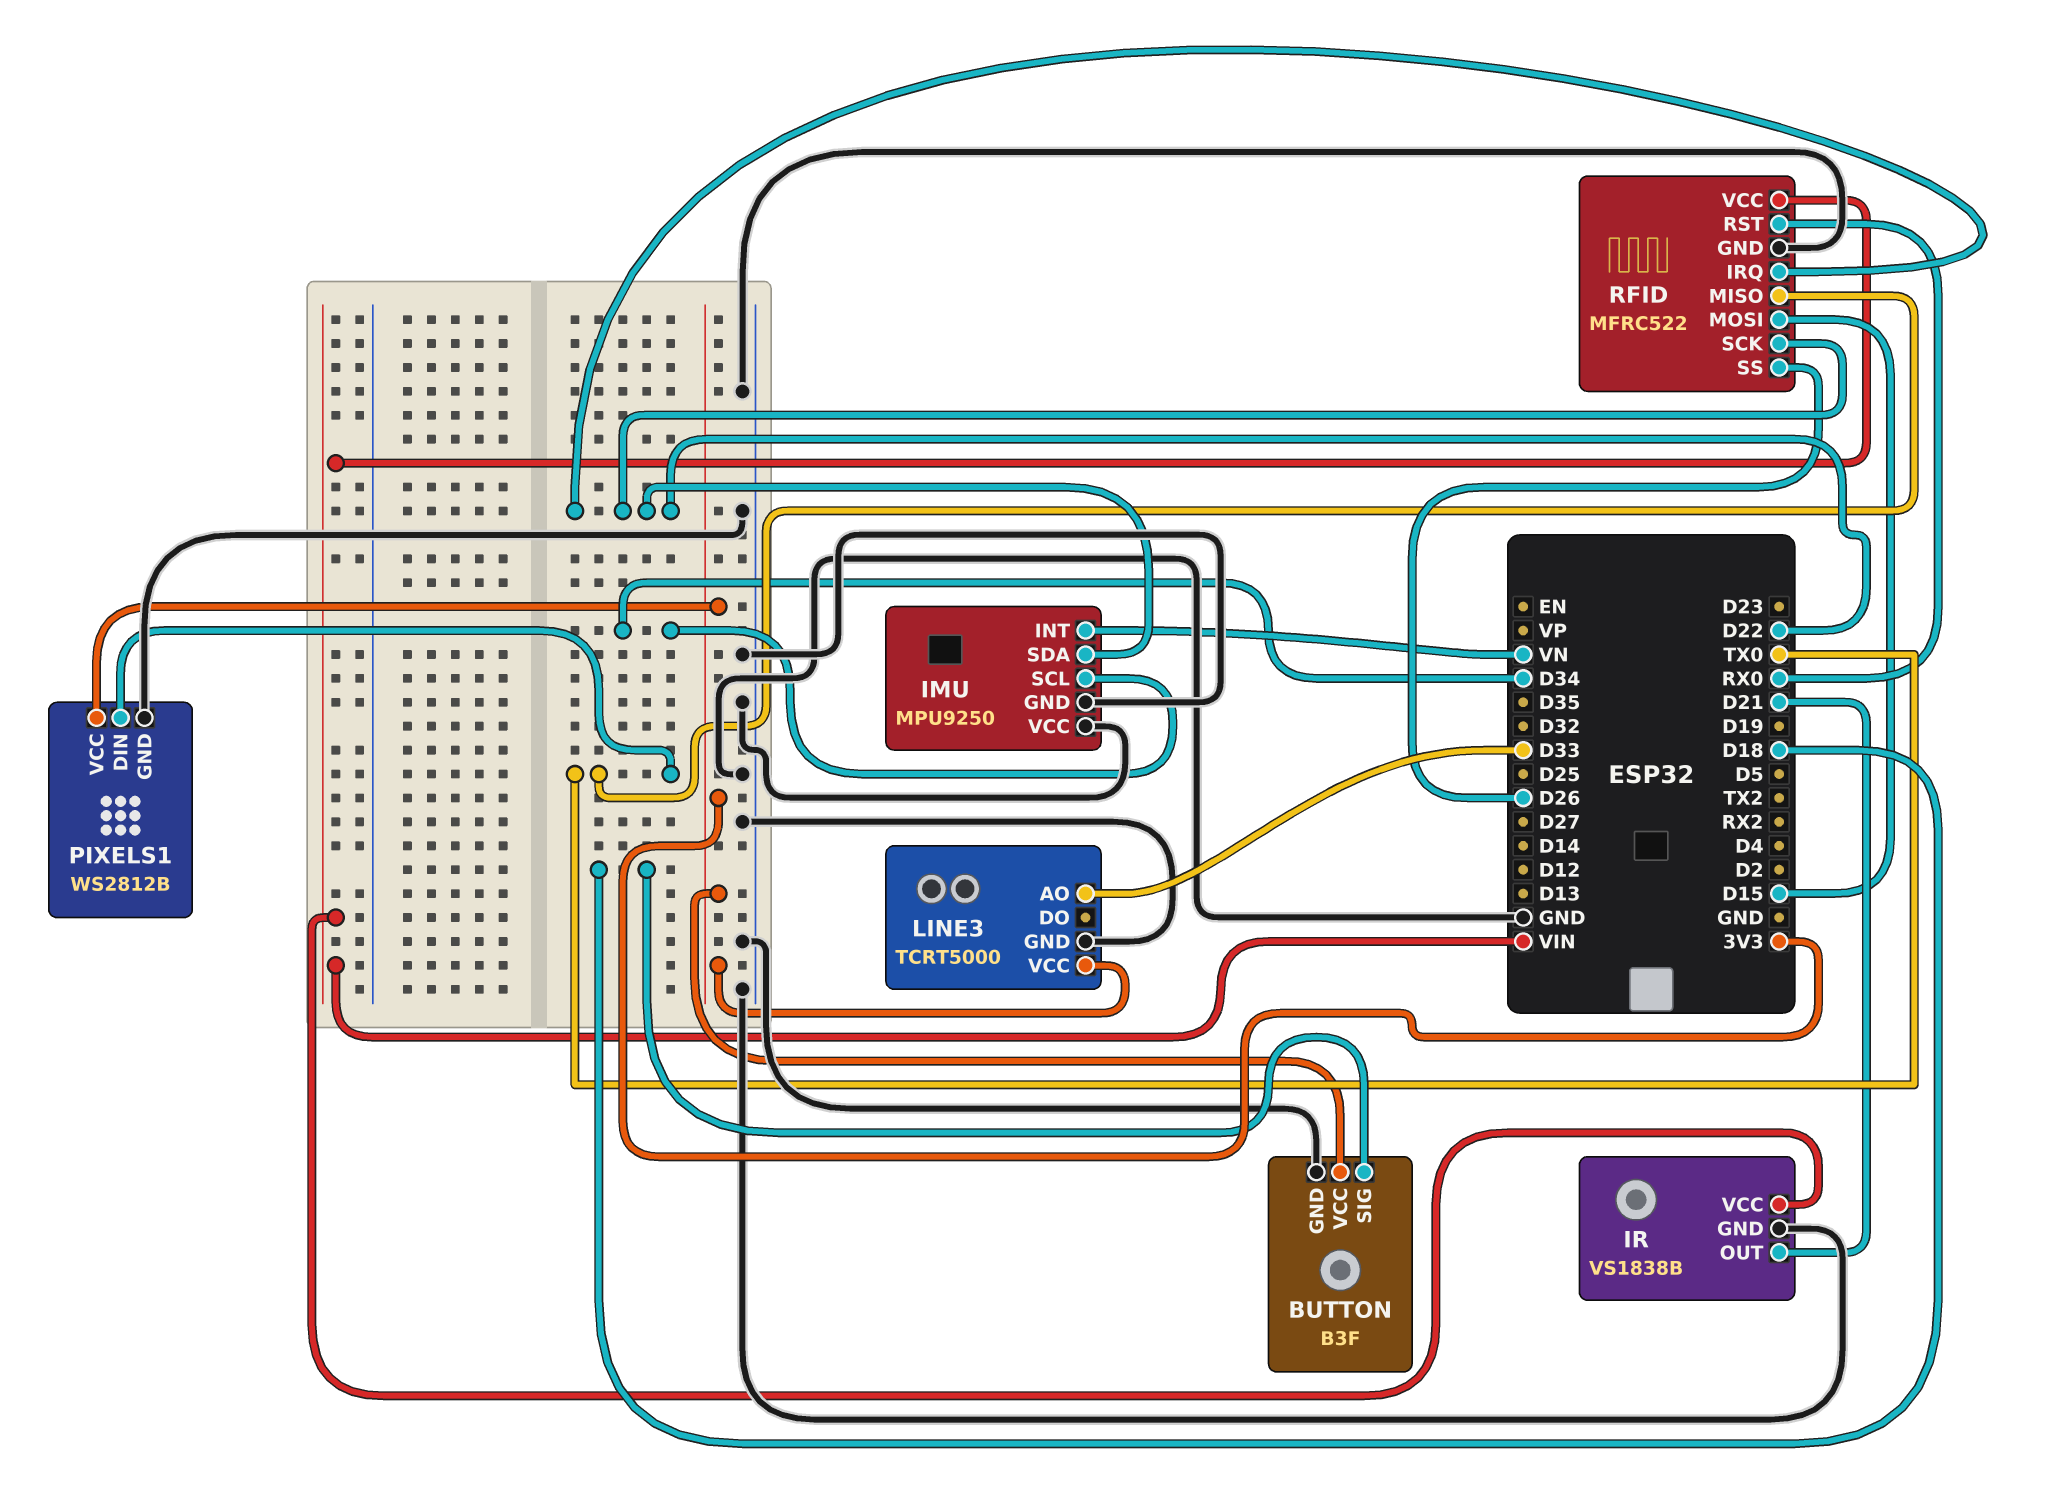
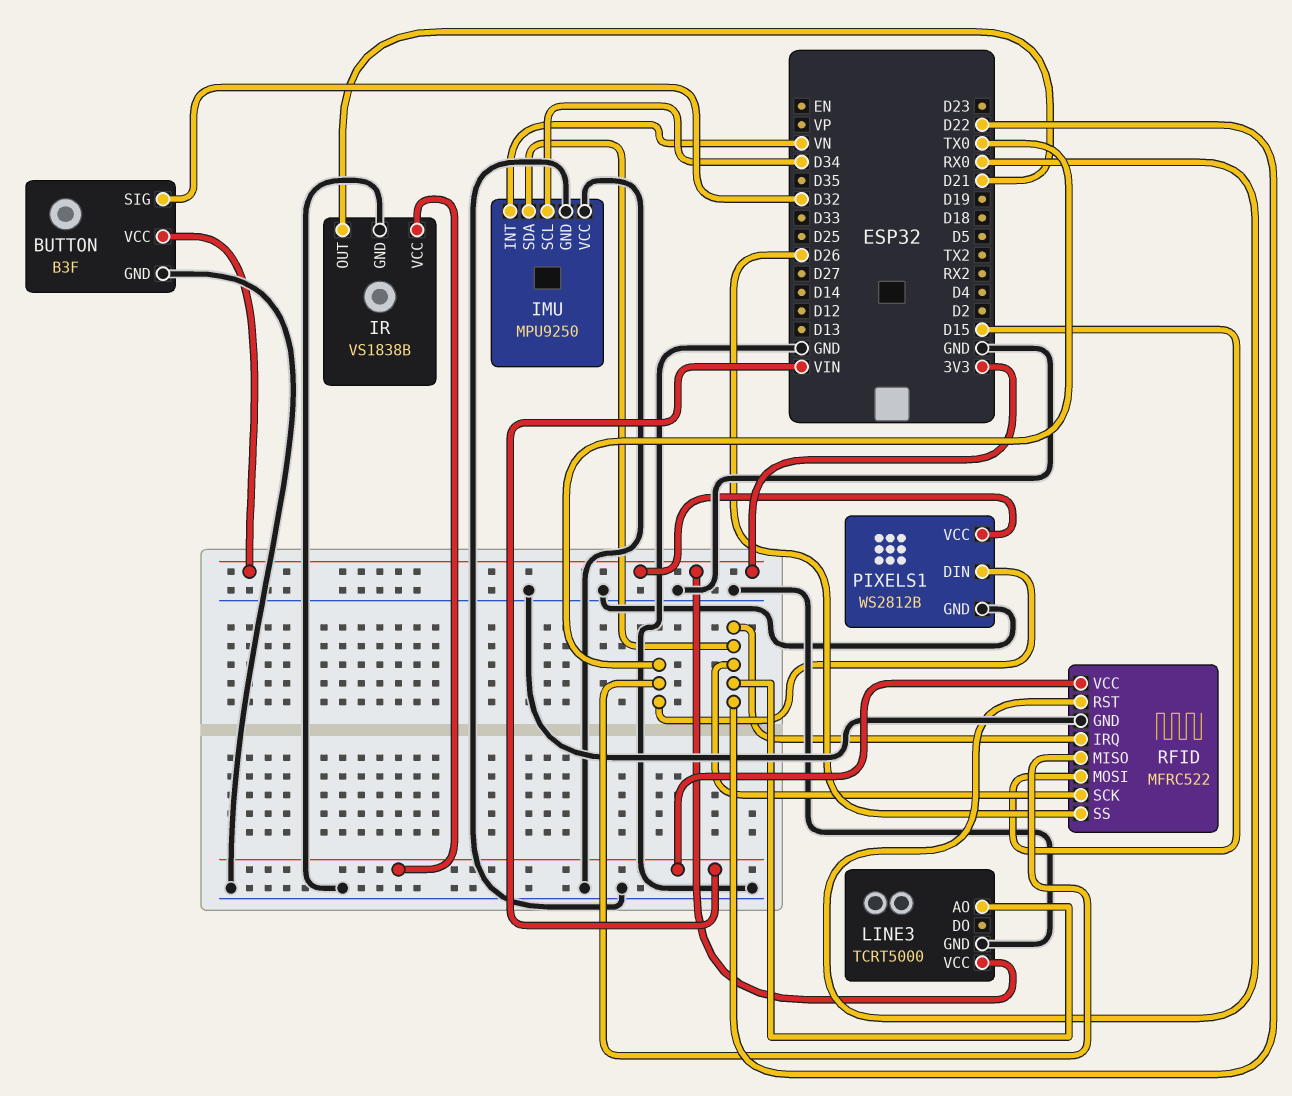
BUTTON pin SIG: D18 -> D32
LINE3 pin AO: D33 -> D22

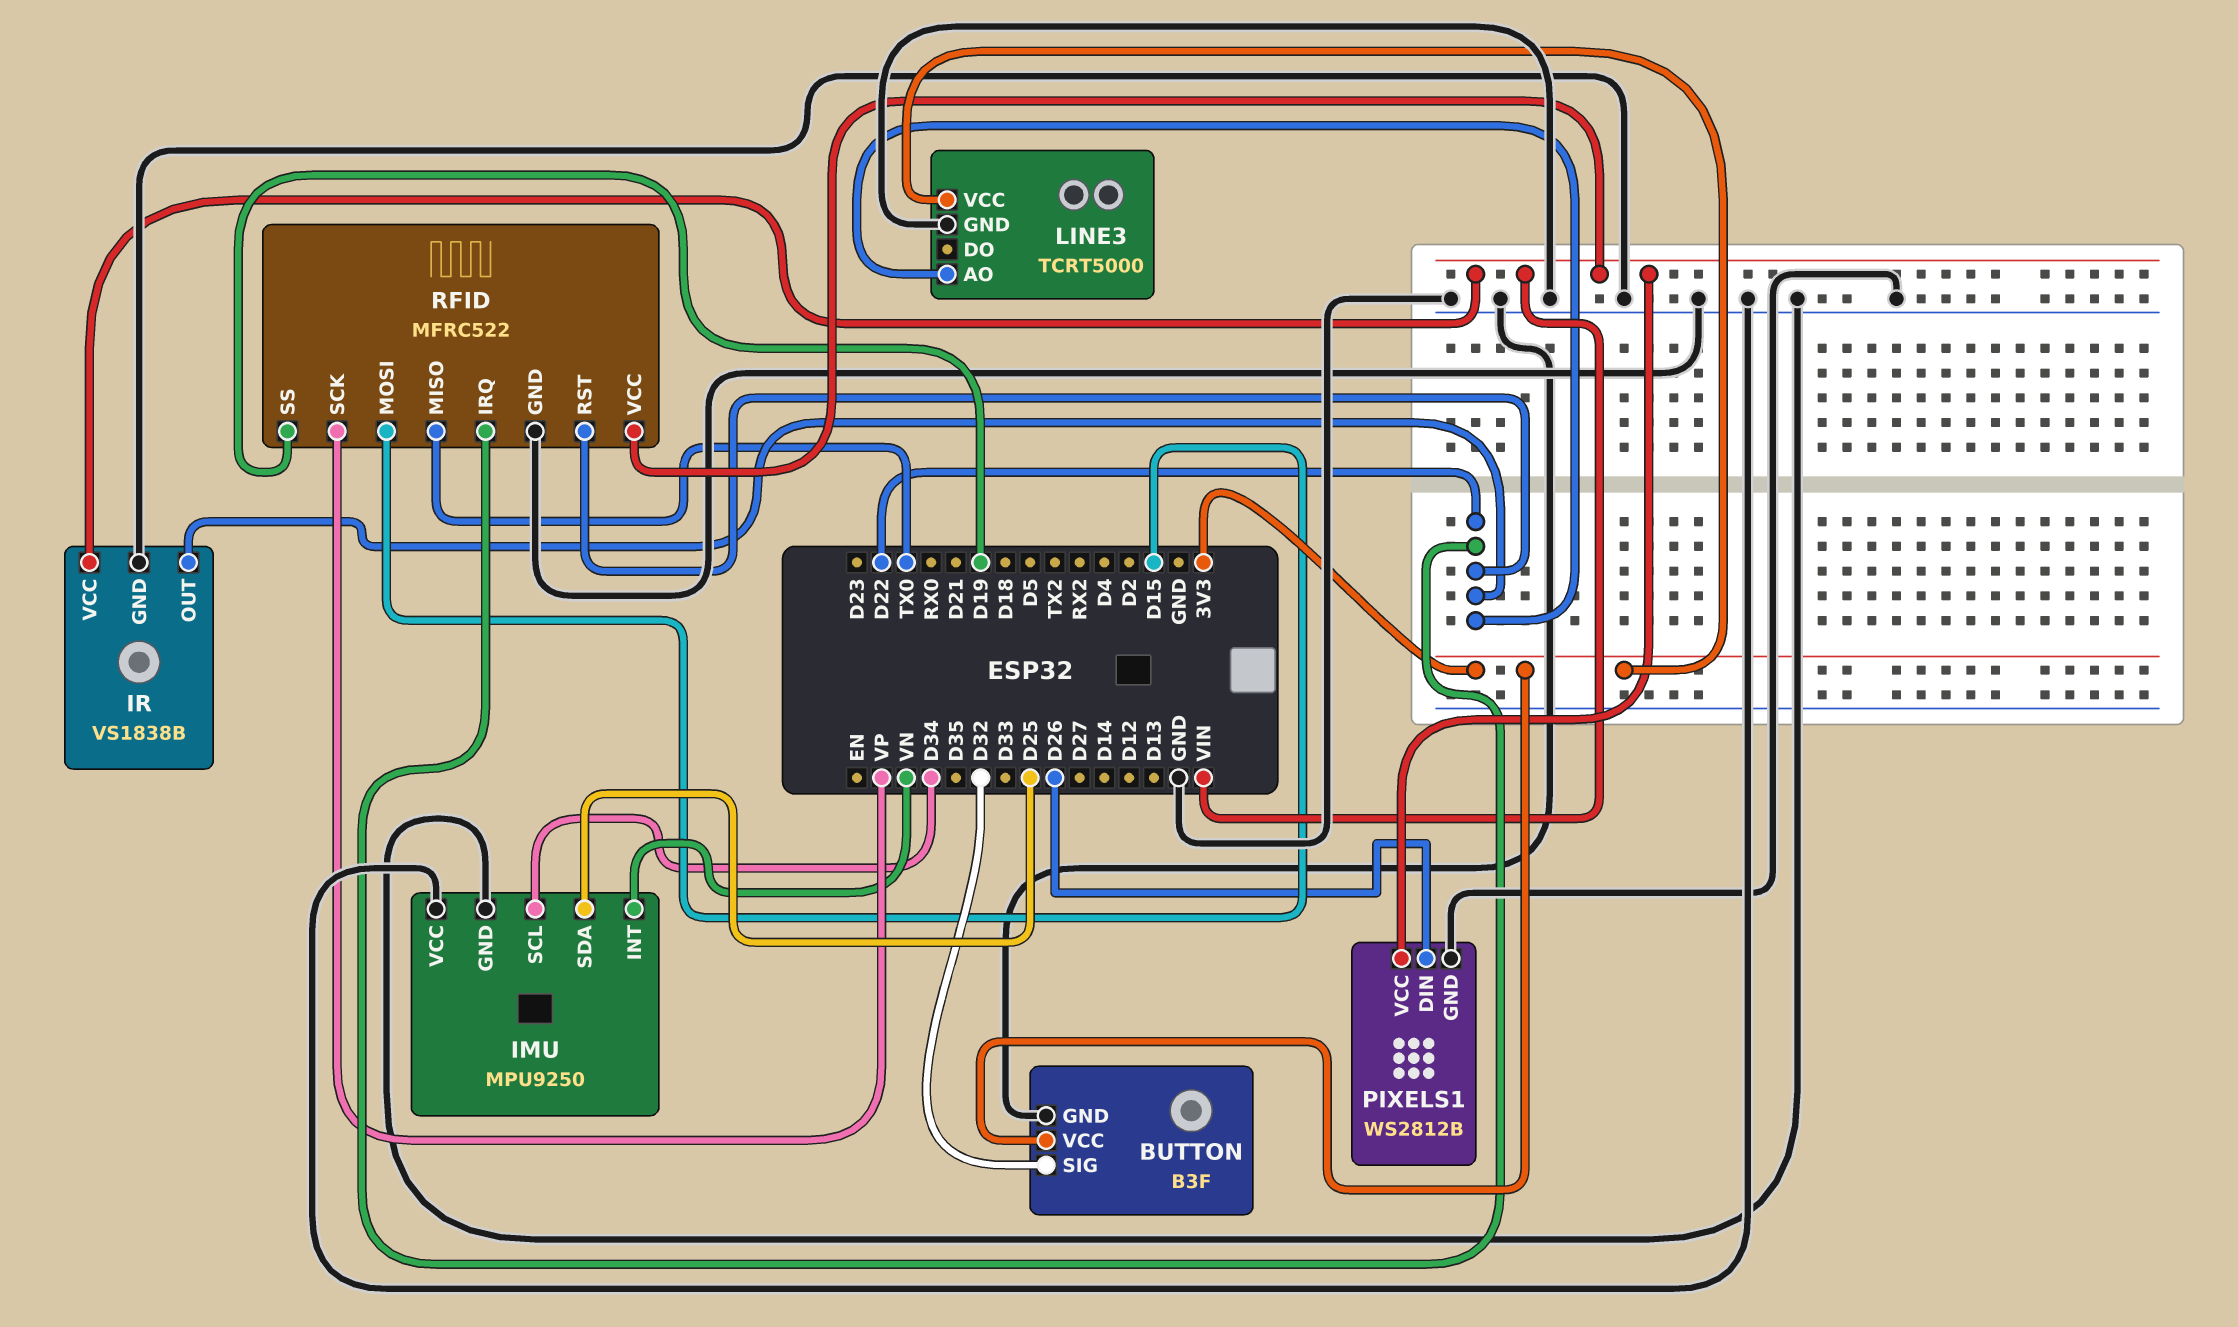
IMU pin SDA: D22 -> D25
IR pin OUT: D21 -> D22
PIXELS1 pin DIN: TX0 -> D26
PIXELS1 pin VCC: 3V3 -> VIN
RFID pin RST: RX0 -> D22
RFID pin SCK: D22 -> VP
RFID pin SS: D26 -> D19

